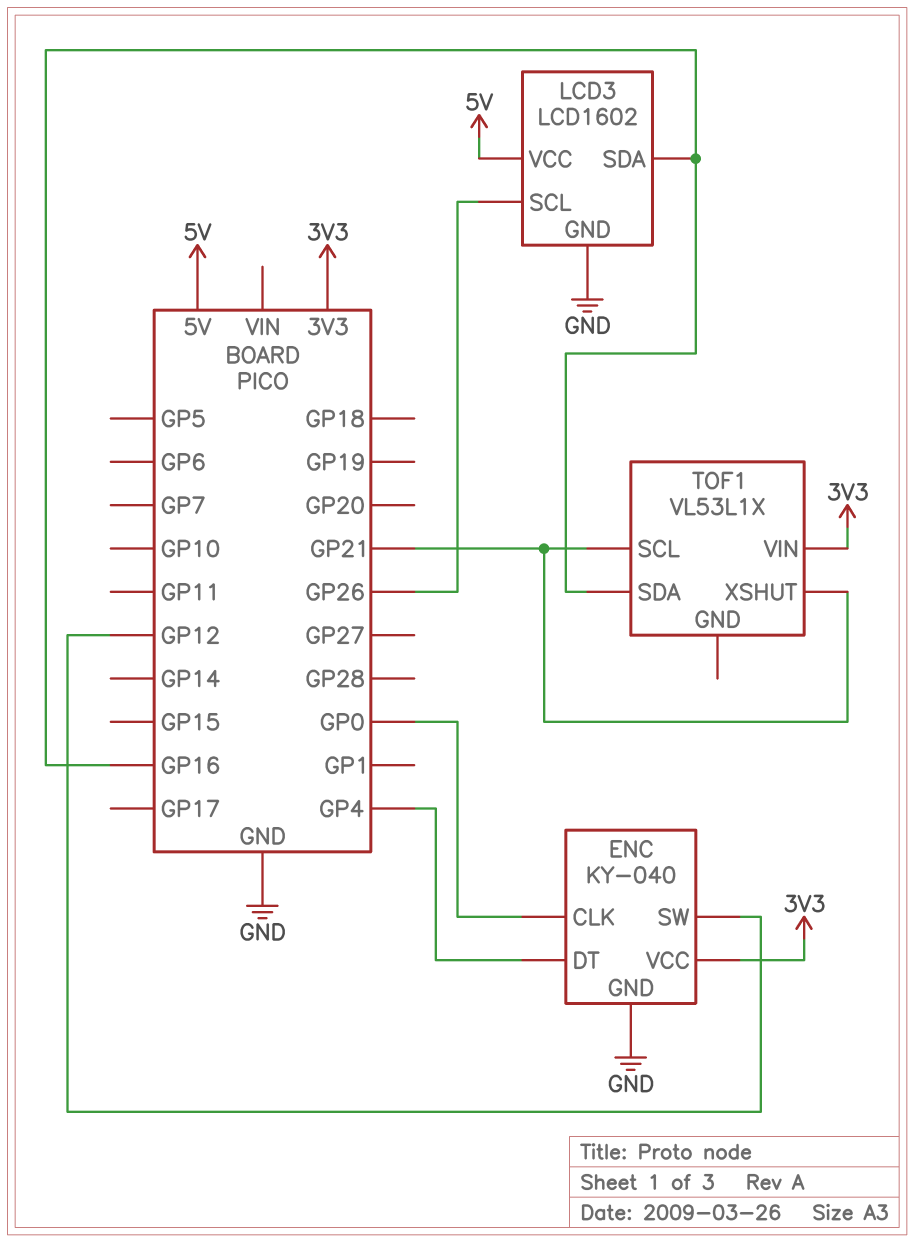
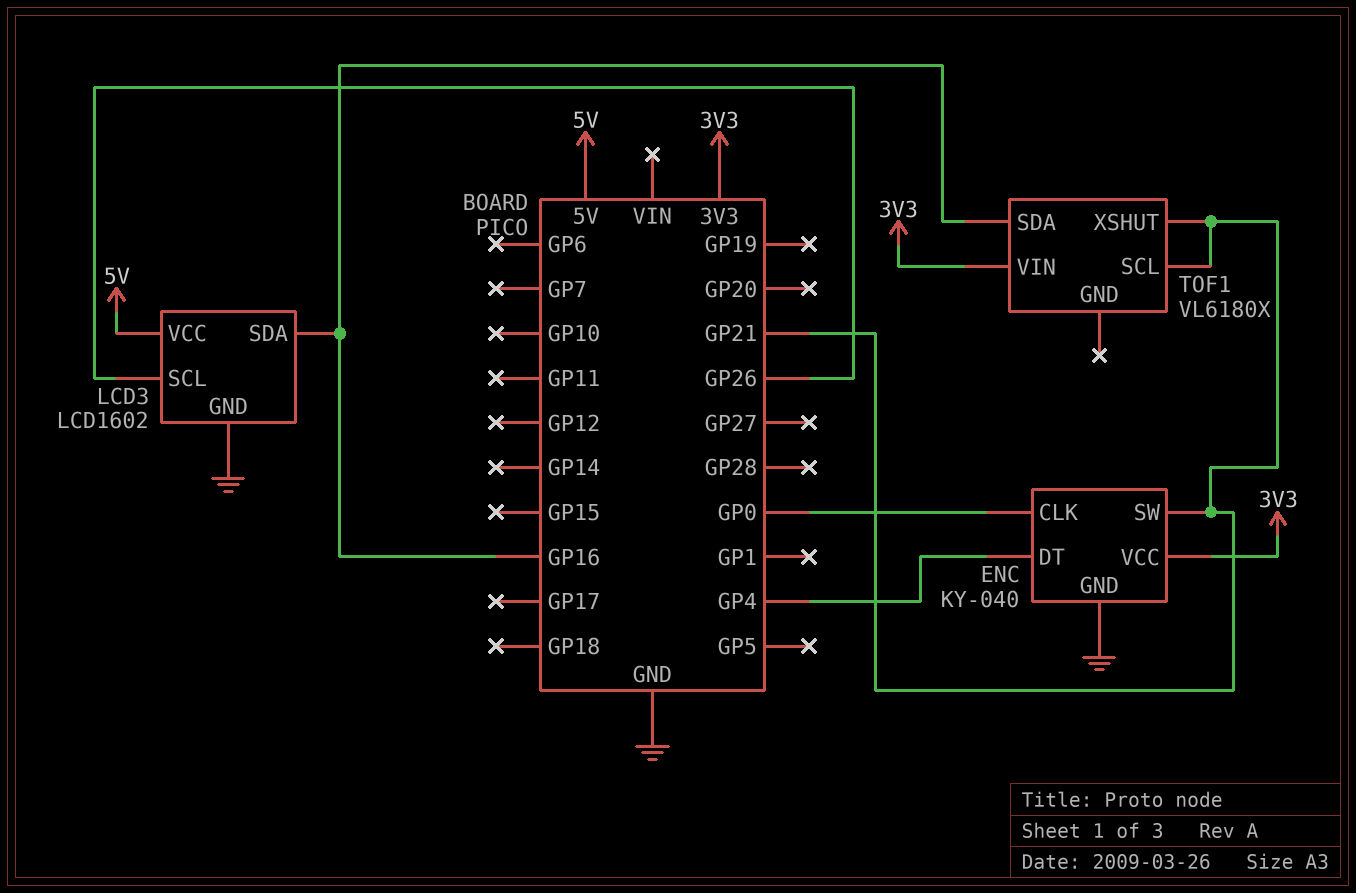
ENC pin SW: GP12 -> GP21
TOF1: VL53L1X -> VL6180X

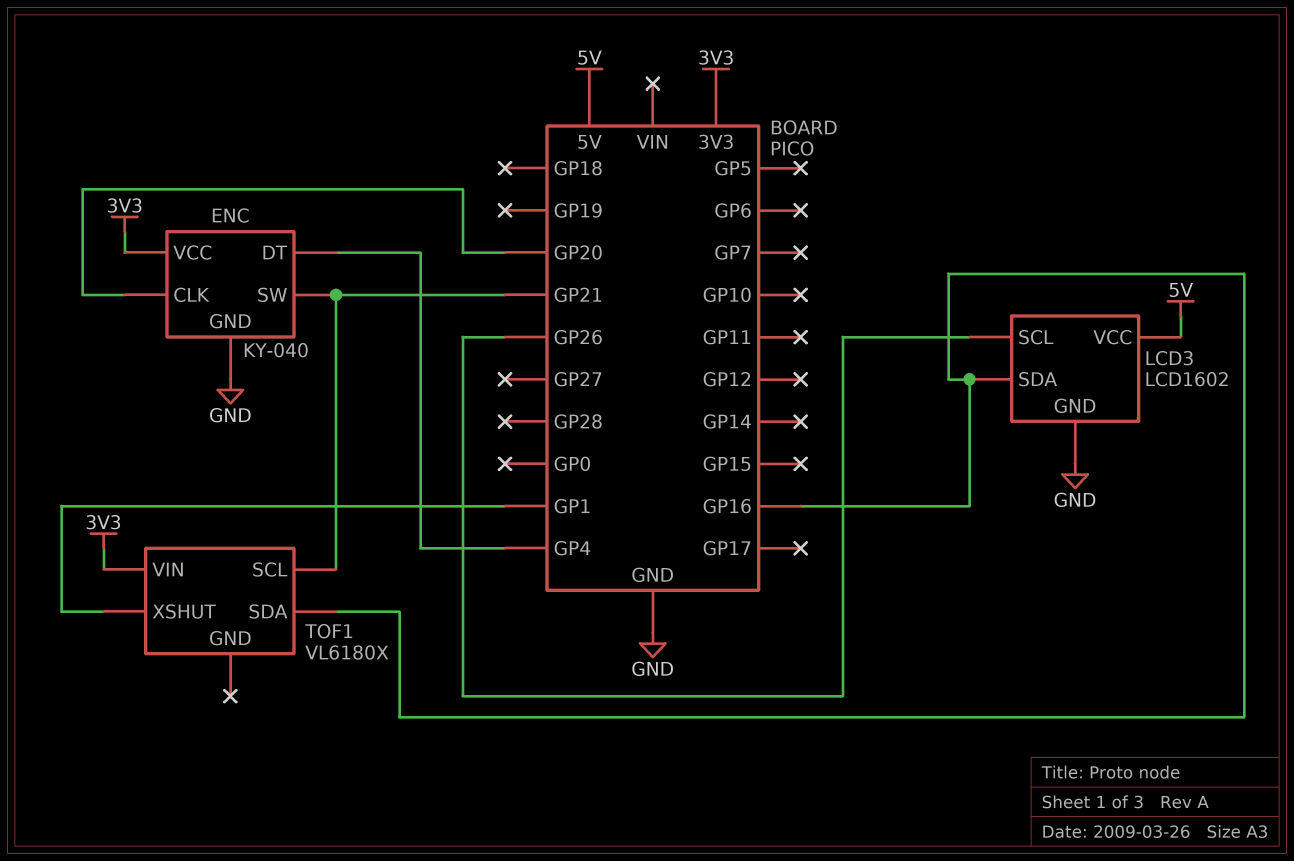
ENC pin CLK: GP0 -> GP20
TOF1 pin XSHUT: GP21 -> GP1

